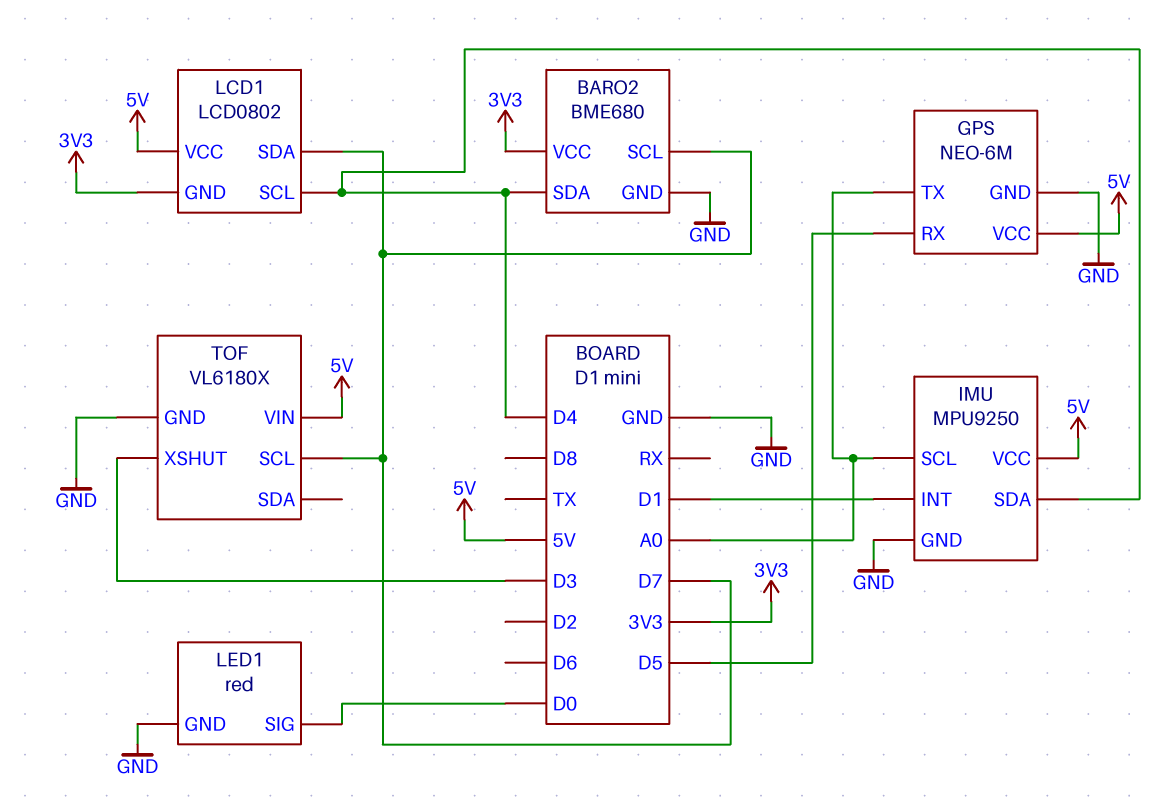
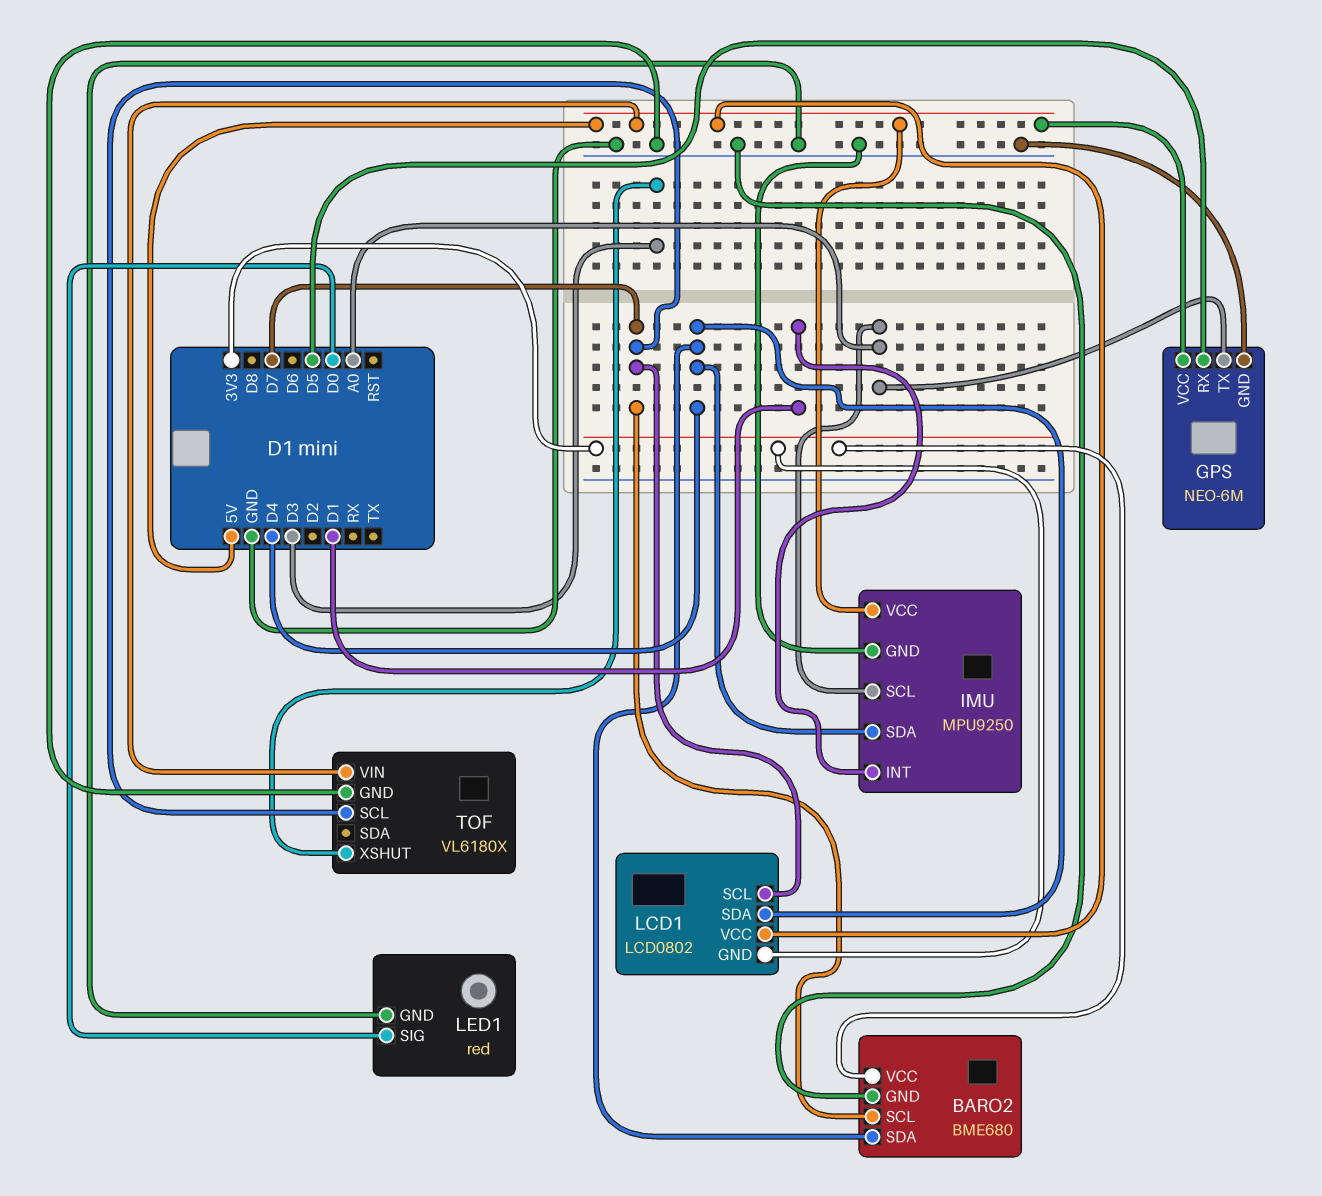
LCD1 pin SCL: D4 -> D7
LCD1 pin SDA: D7 -> D4

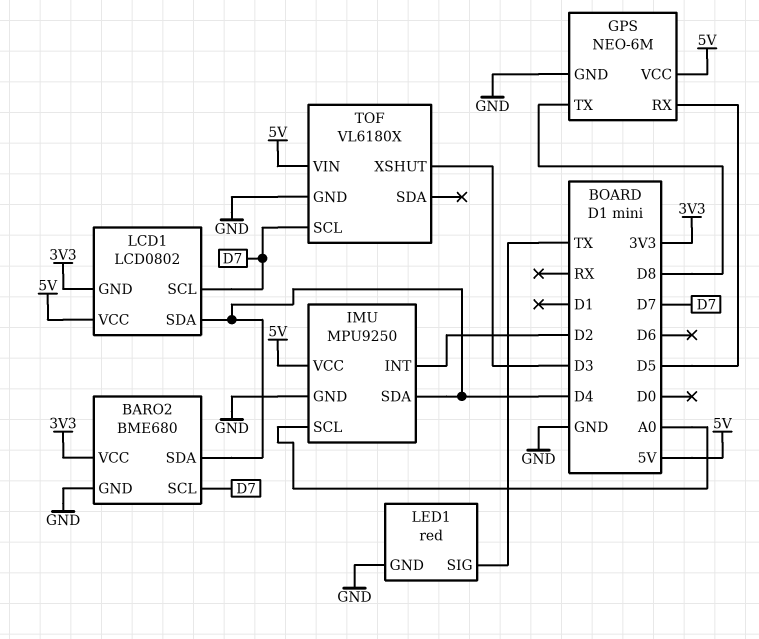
GPS pin TX: A0 -> D8
IMU pin INT: D1 -> D2
LED1 pin SIG: D0 -> TX

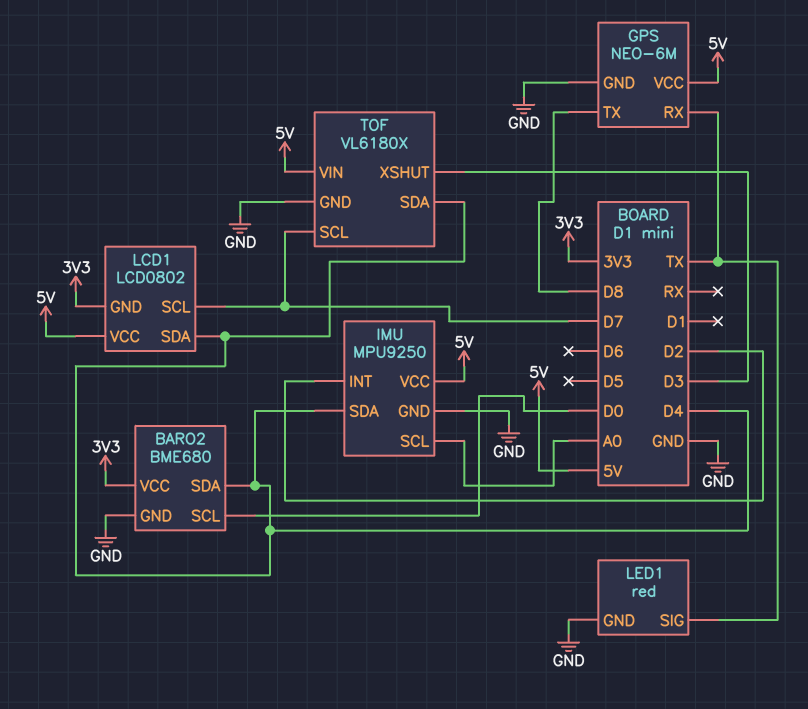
BARO2 pin SCL: D7 -> D0
GPS pin RX: D5 -> TX
TOF pin SDA: none -> D4

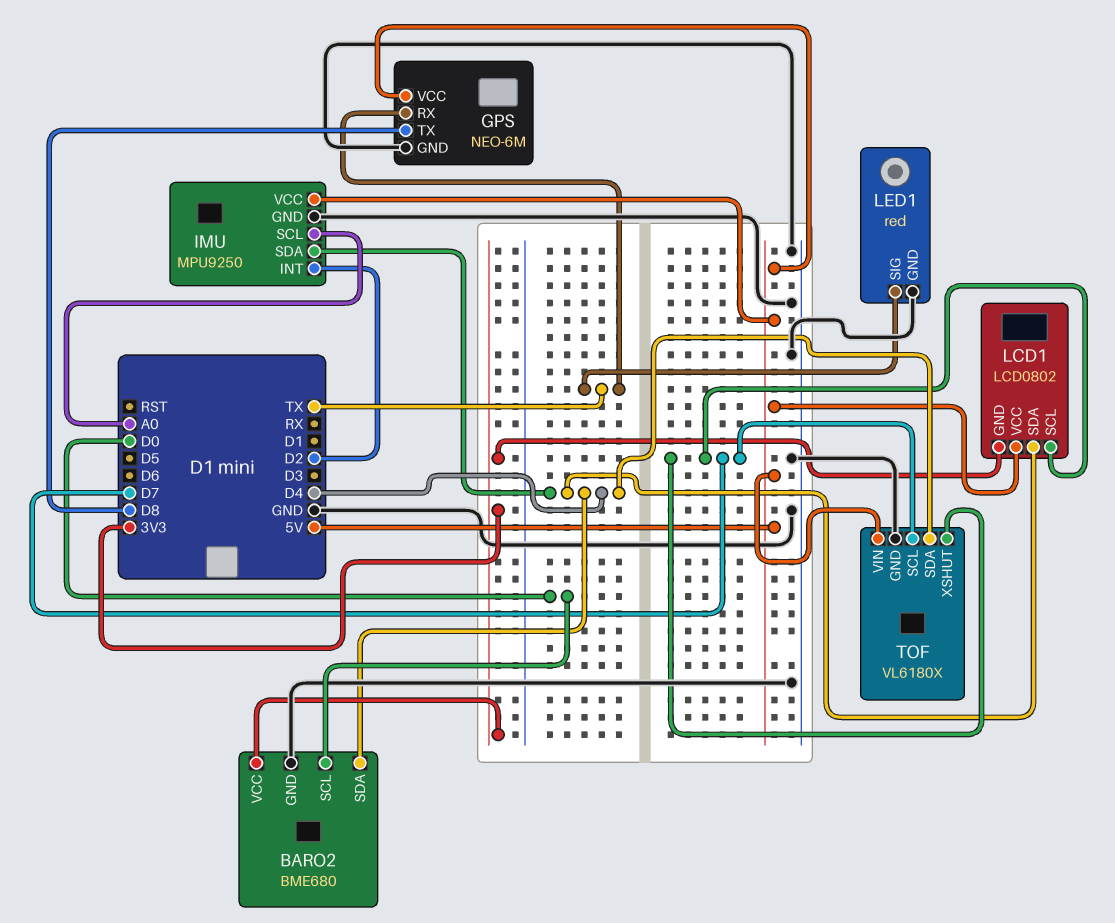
TOF pin XSHUT: D3 -> D7

